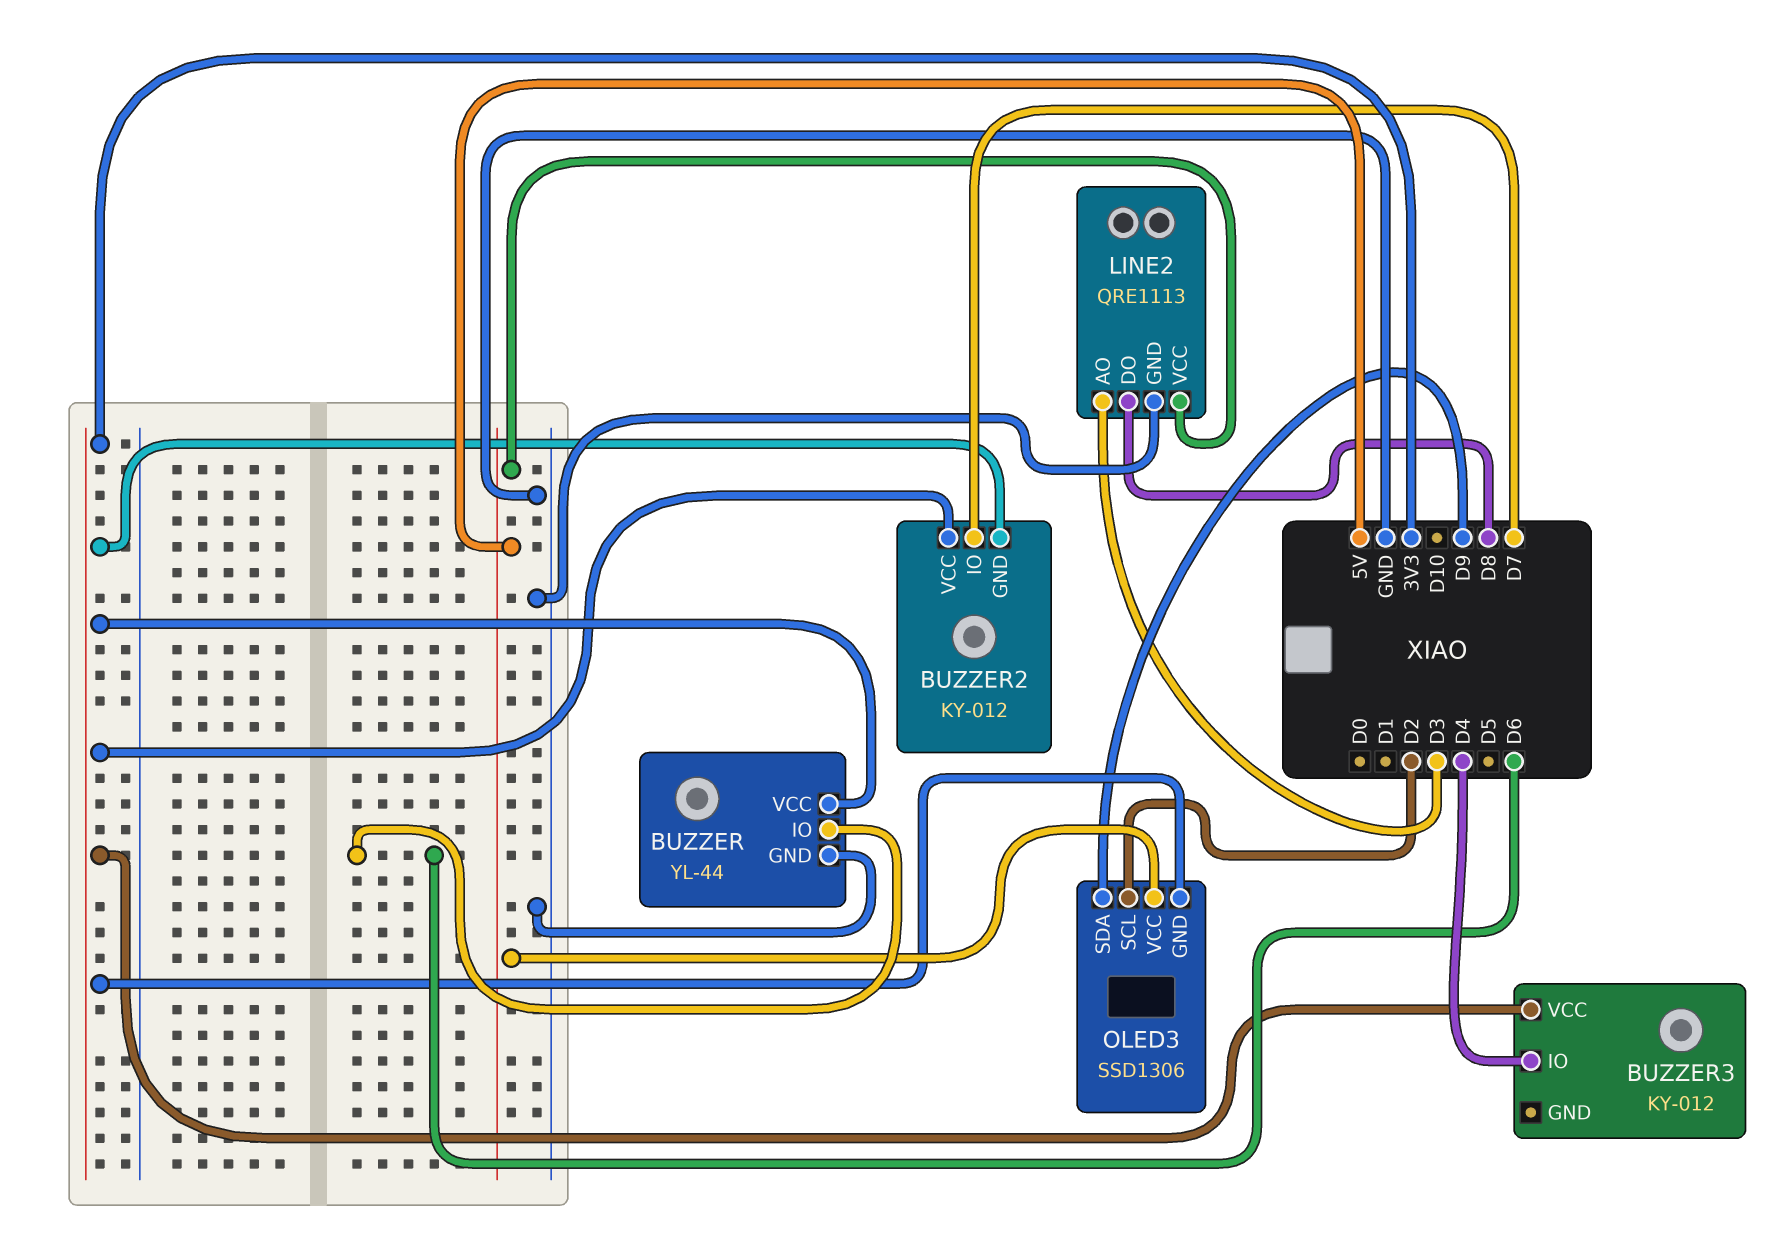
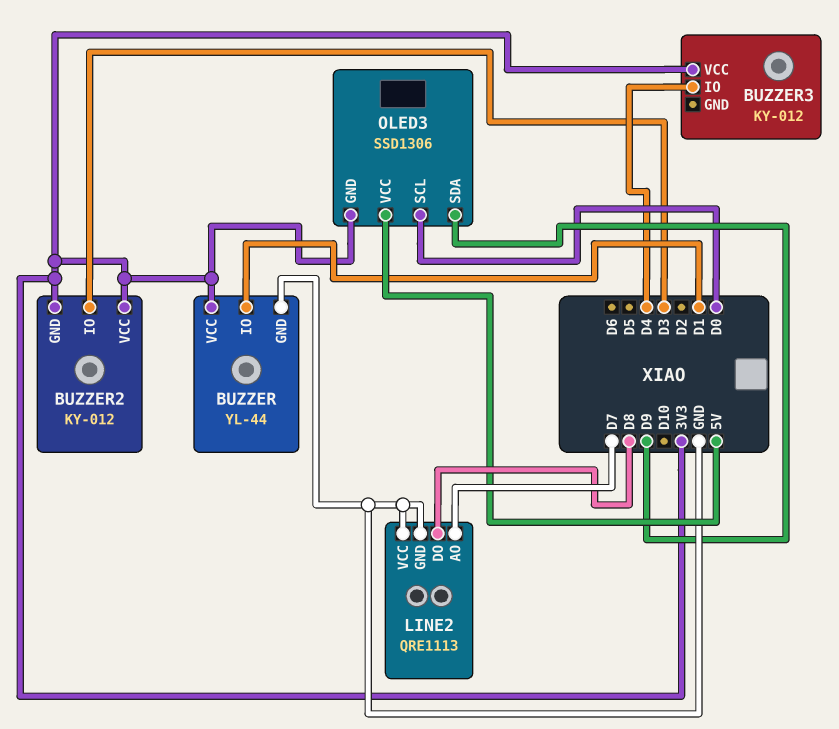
BUZZER pin IO: D6 -> D1
BUZZER2 pin IO: D7 -> D3
LINE2 pin AO: D3 -> D7
LINE2 pin VCC: 5V -> GND
OLED3 pin SCL: D2 -> D0

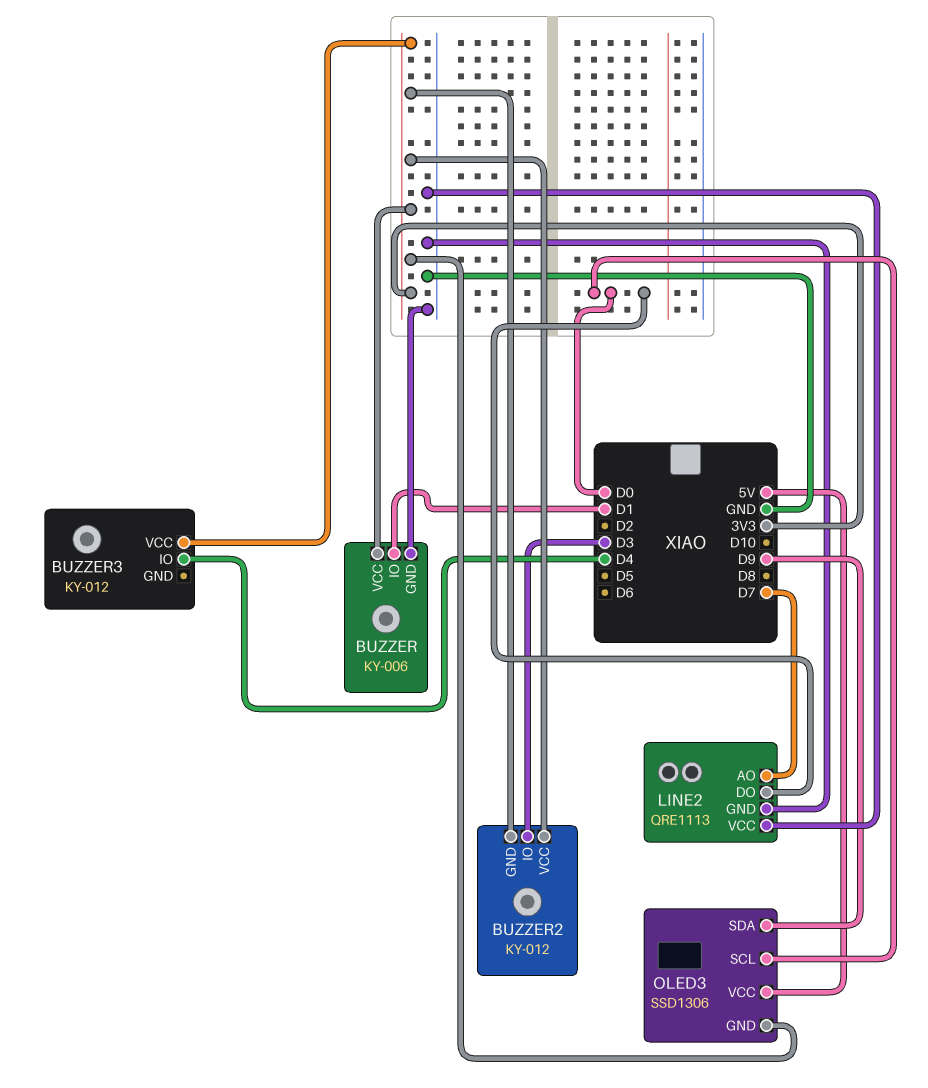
BUZZER: YL-44 -> KY-006
LINE2 pin DO: D8 -> D0

